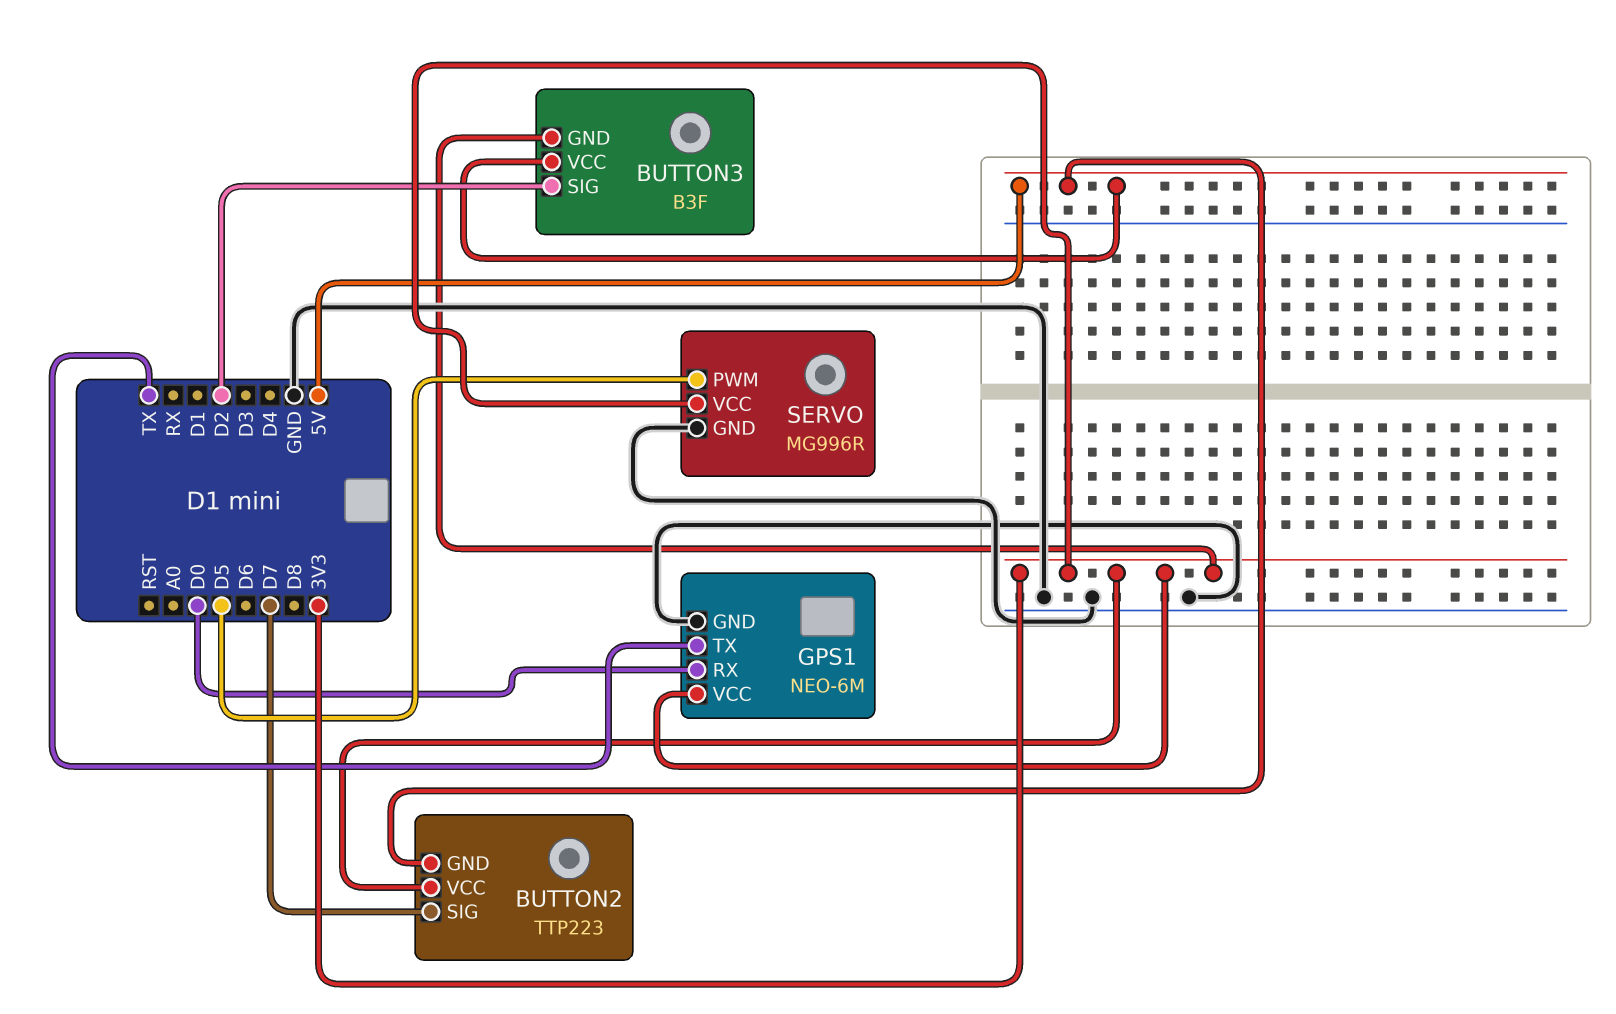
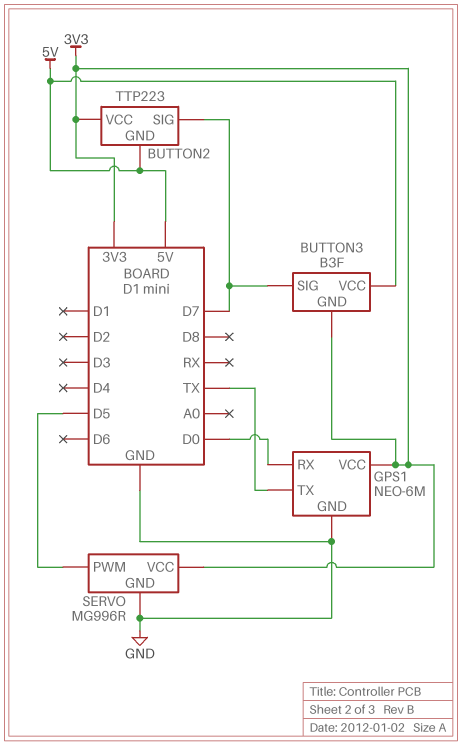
BUTTON3 pin SIG: D2 -> D7

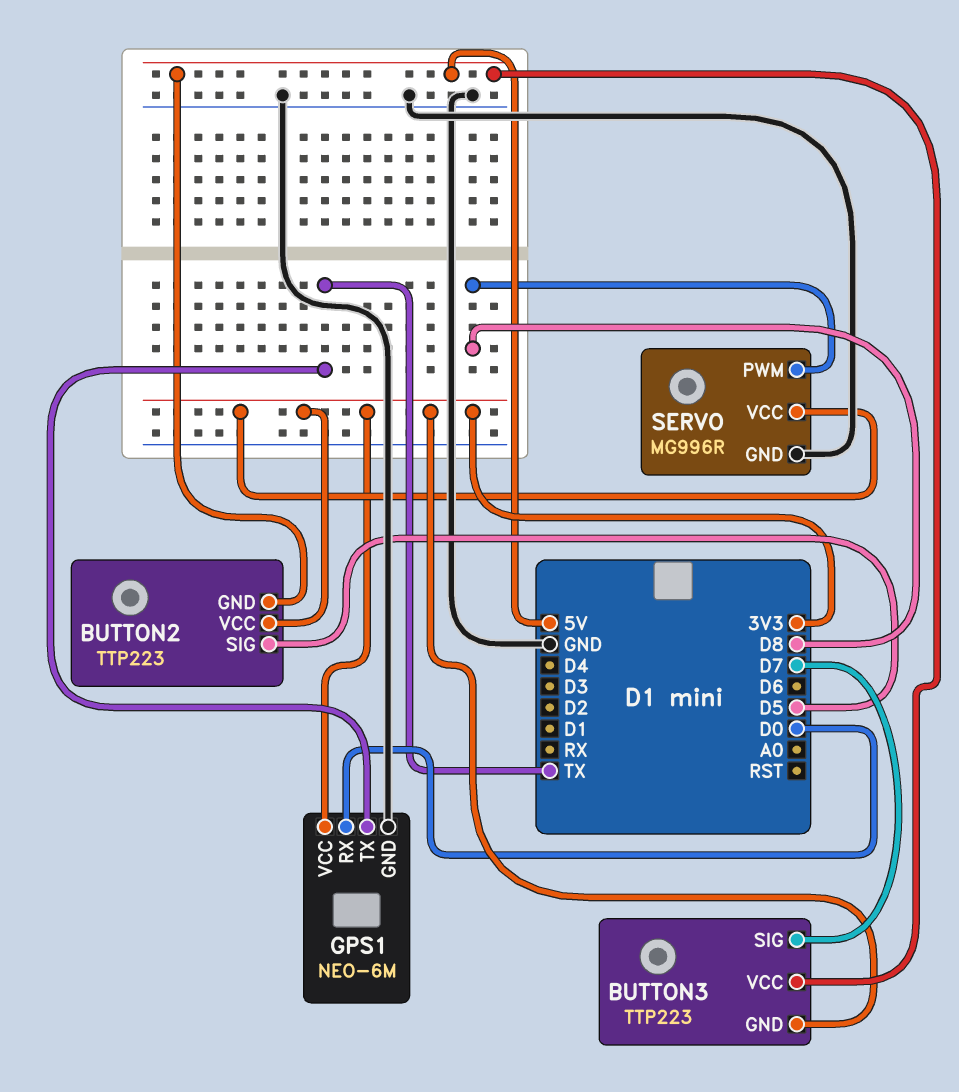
BUTTON2 pin SIG: D7 -> D5
BUTTON3: B3F -> TTP223
SERVO pin PWM: D5 -> D8

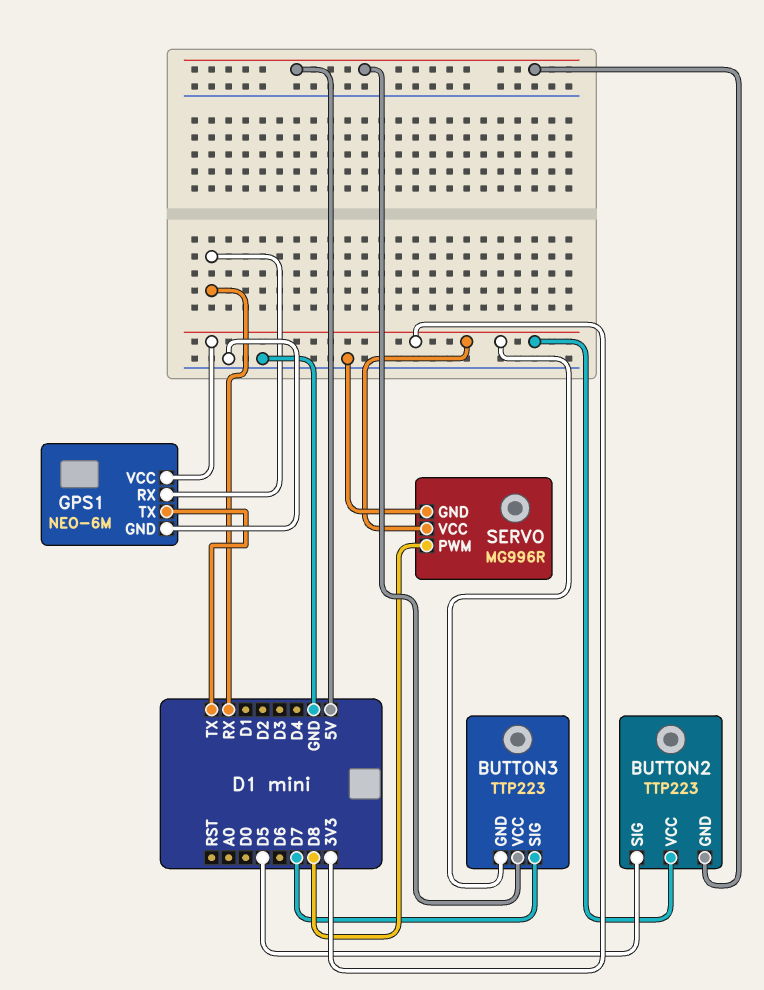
GPS1 pin RX: D0 -> RX

